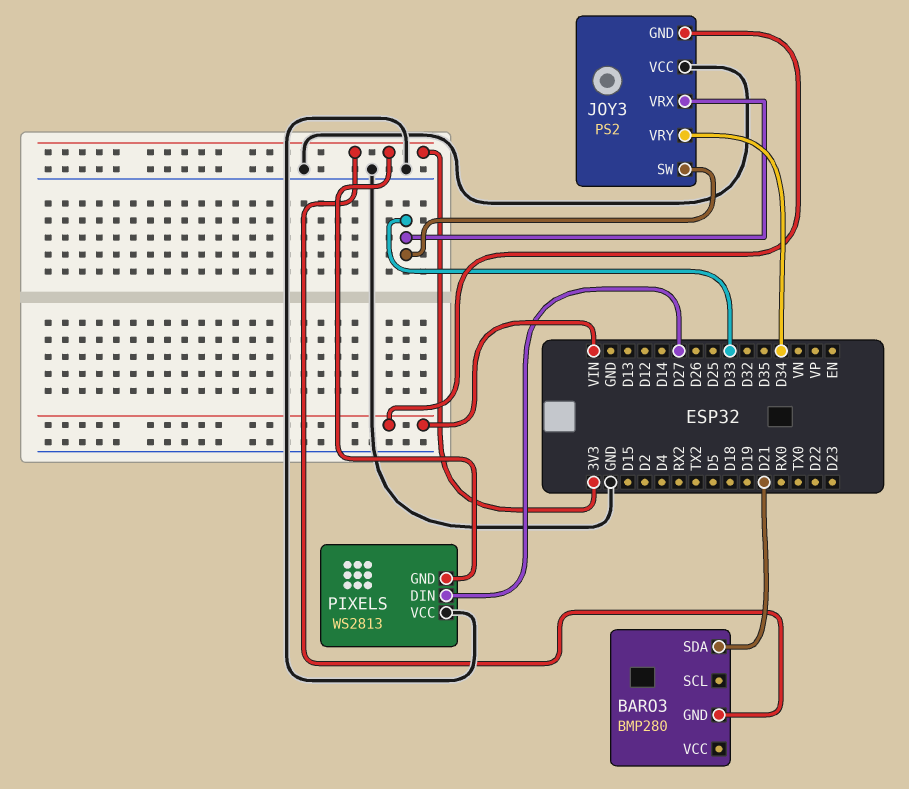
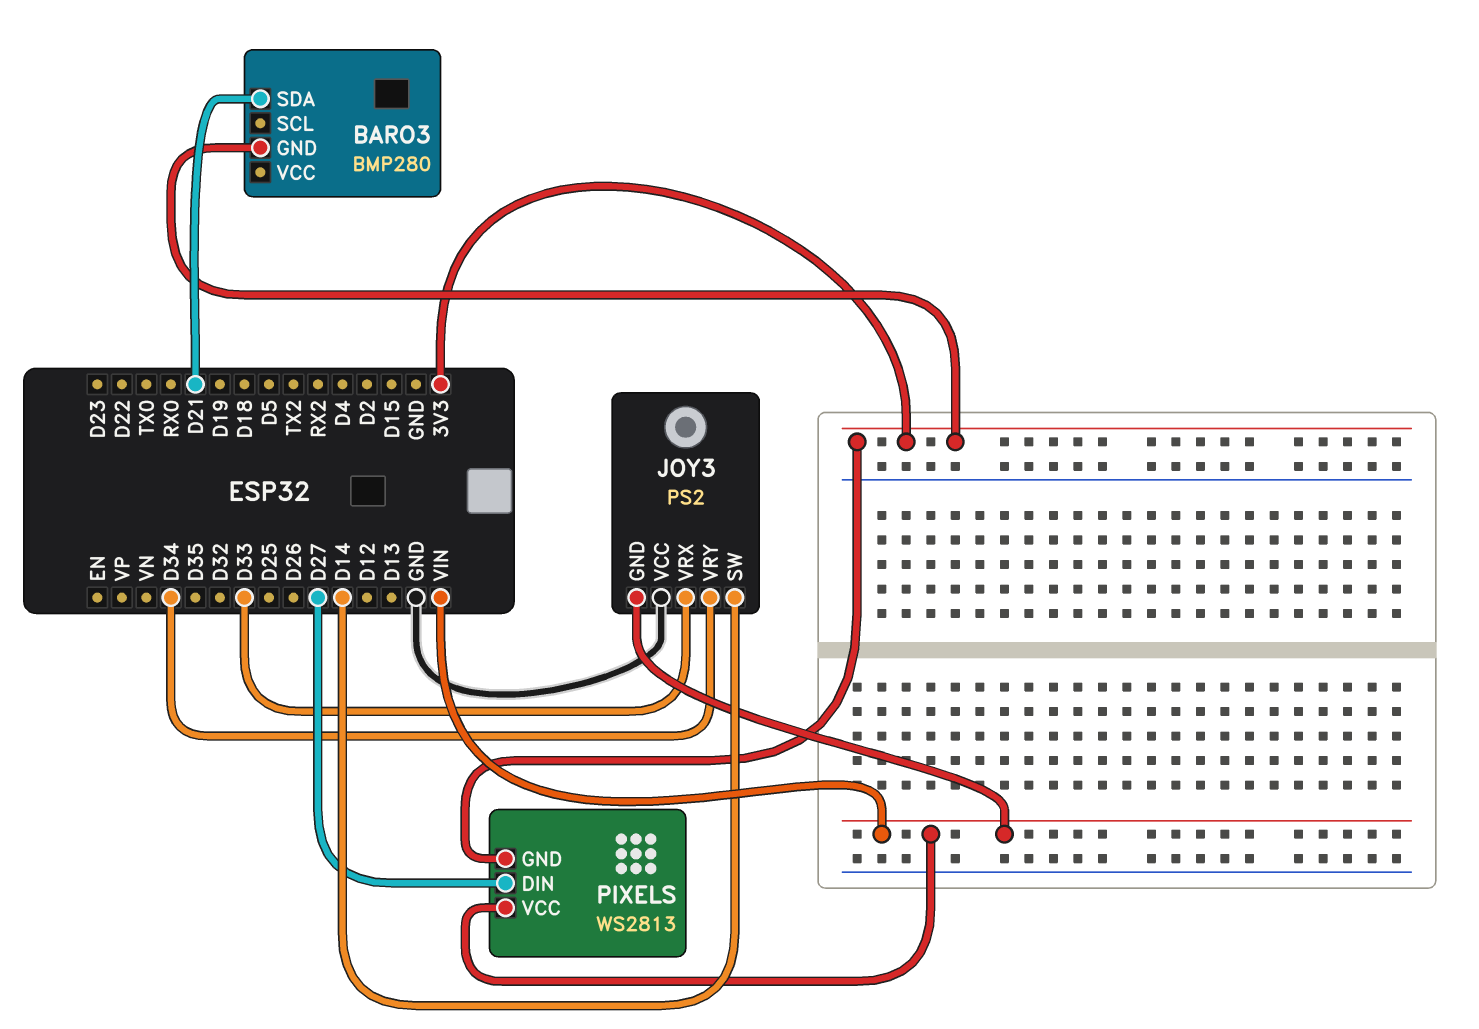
JOY3 pin SW: D33 -> D14
PIXELS pin VCC: GND -> VIN

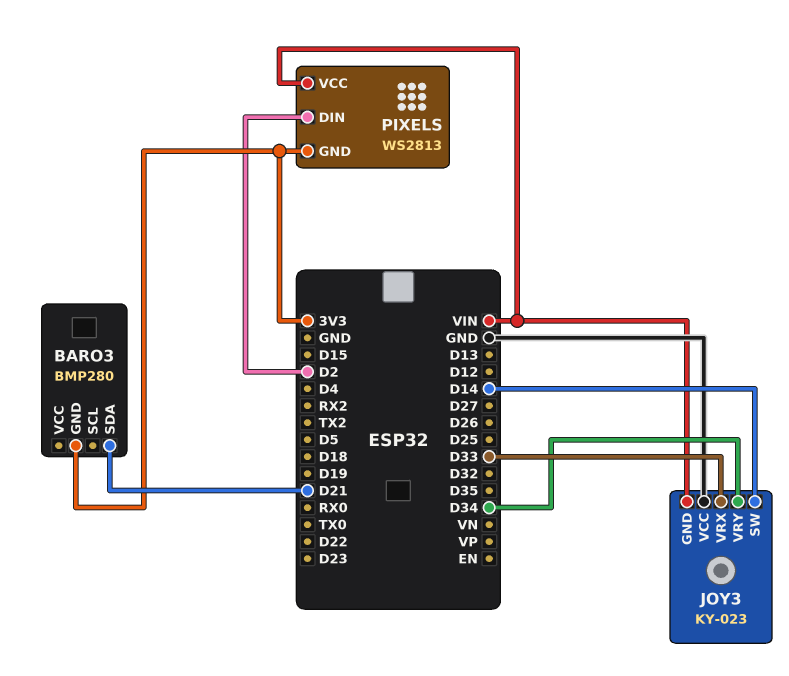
JOY3: PS2 -> KY-023
PIXELS pin DIN: D27 -> D2

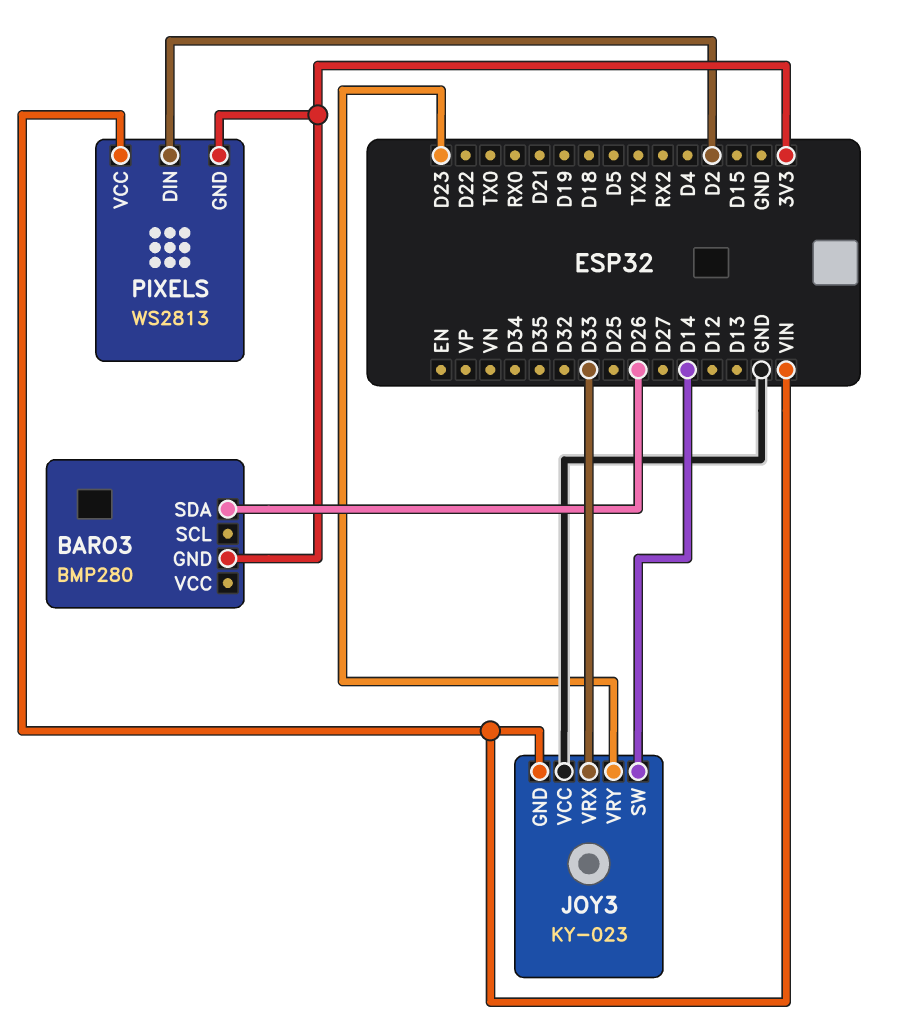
BARO3 pin SDA: D21 -> D26
JOY3 pin VRY: D34 -> D23

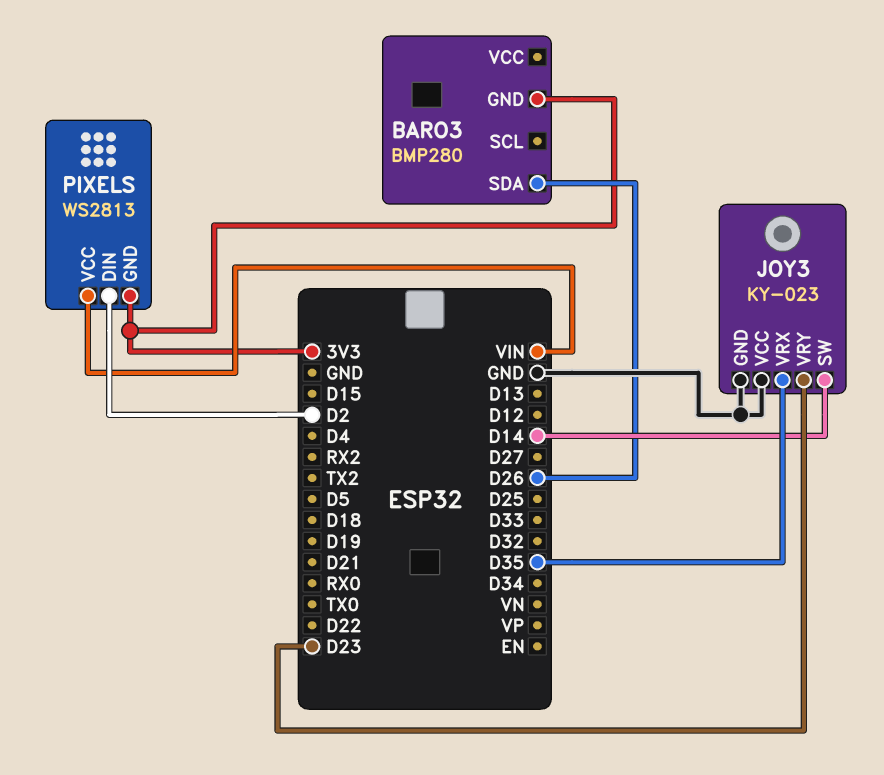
JOY3 pin GND: VIN -> GND
JOY3 pin VRX: D33 -> D35

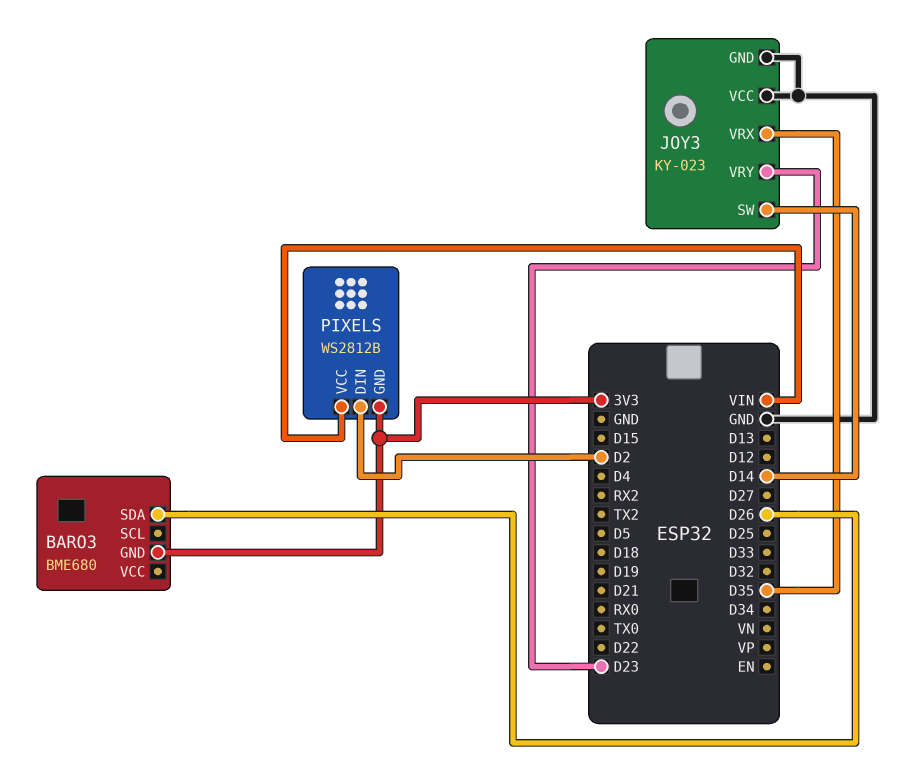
BARO3: BMP280 -> BME680
PIXELS: WS2813 -> WS2812B

